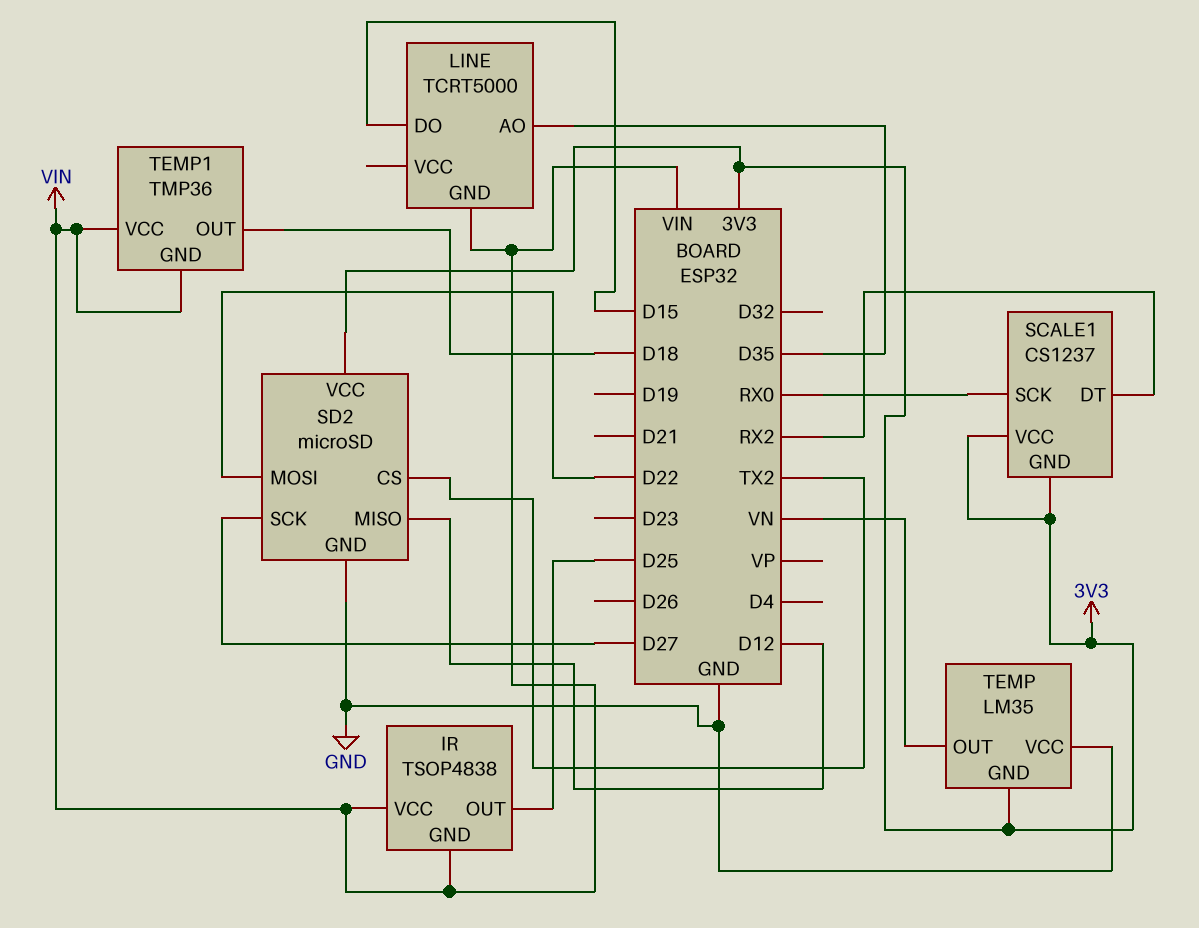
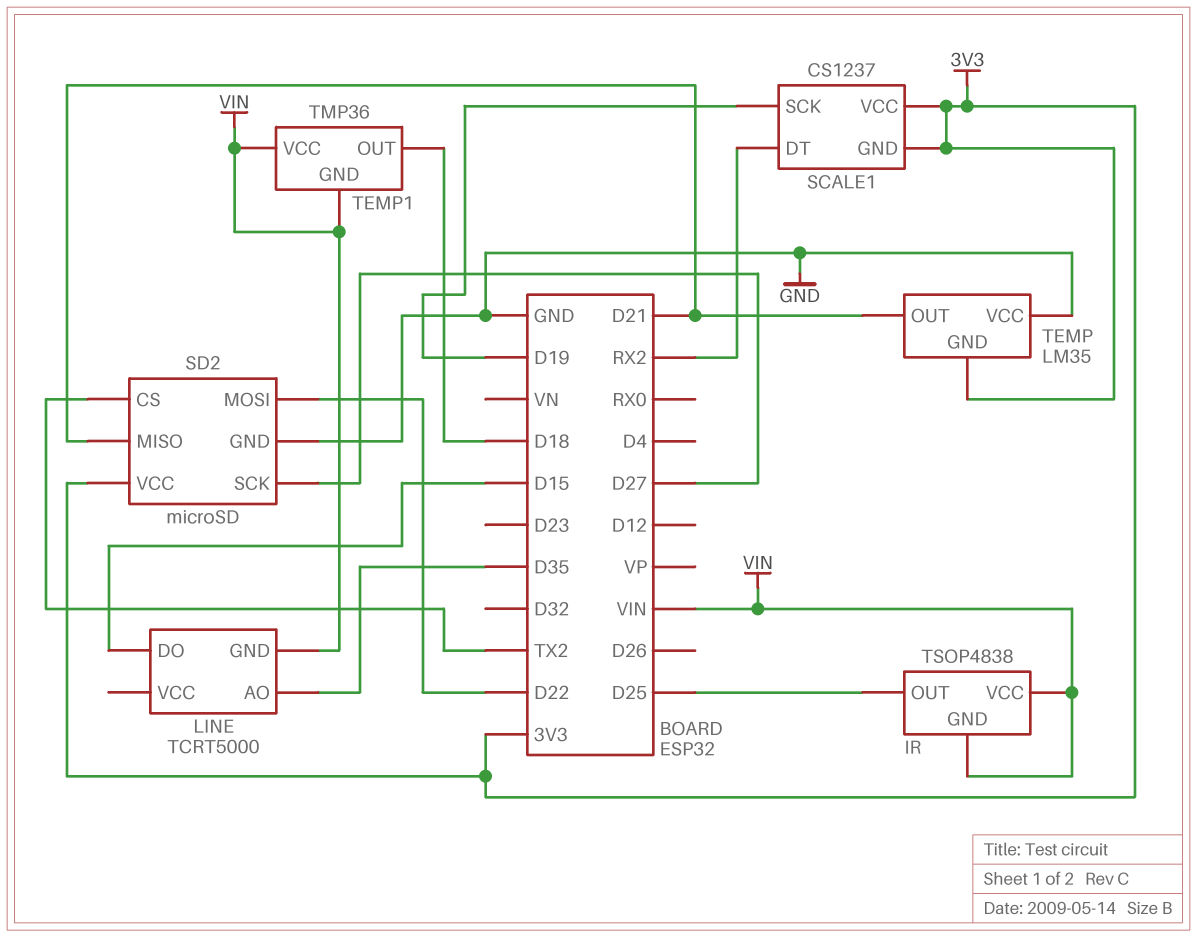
SCALE1 pin SCK: RX0 -> D19
SD2 pin MISO: D12 -> D21
TEMP pin OUT: VN -> D21

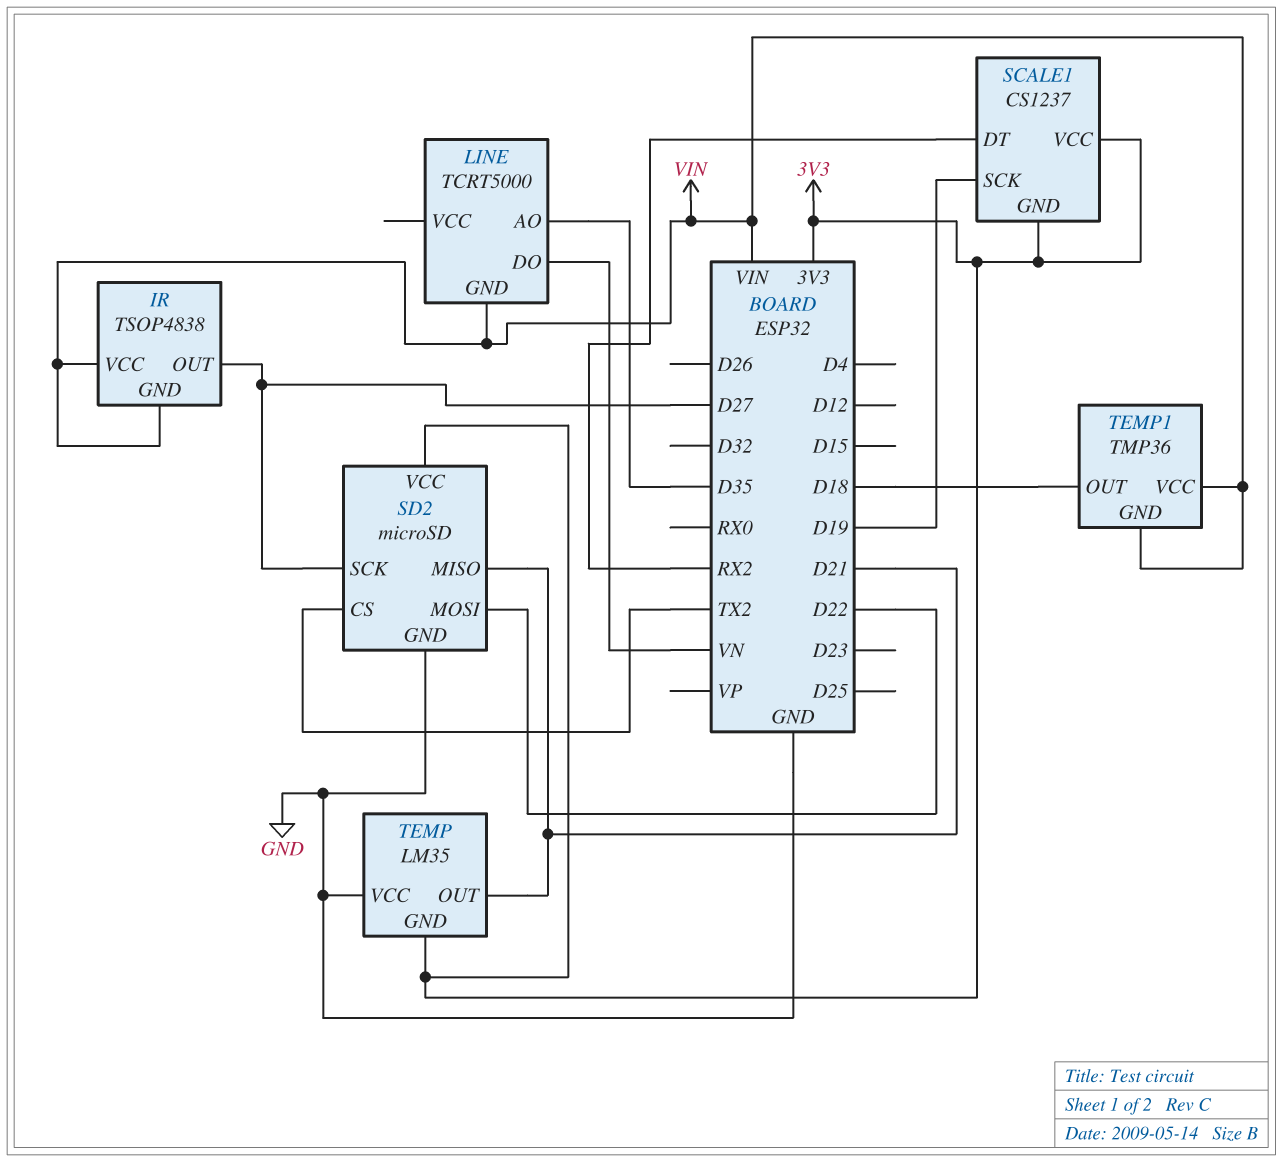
IR pin OUT: D25 -> D27
LINE pin DO: D15 -> VN

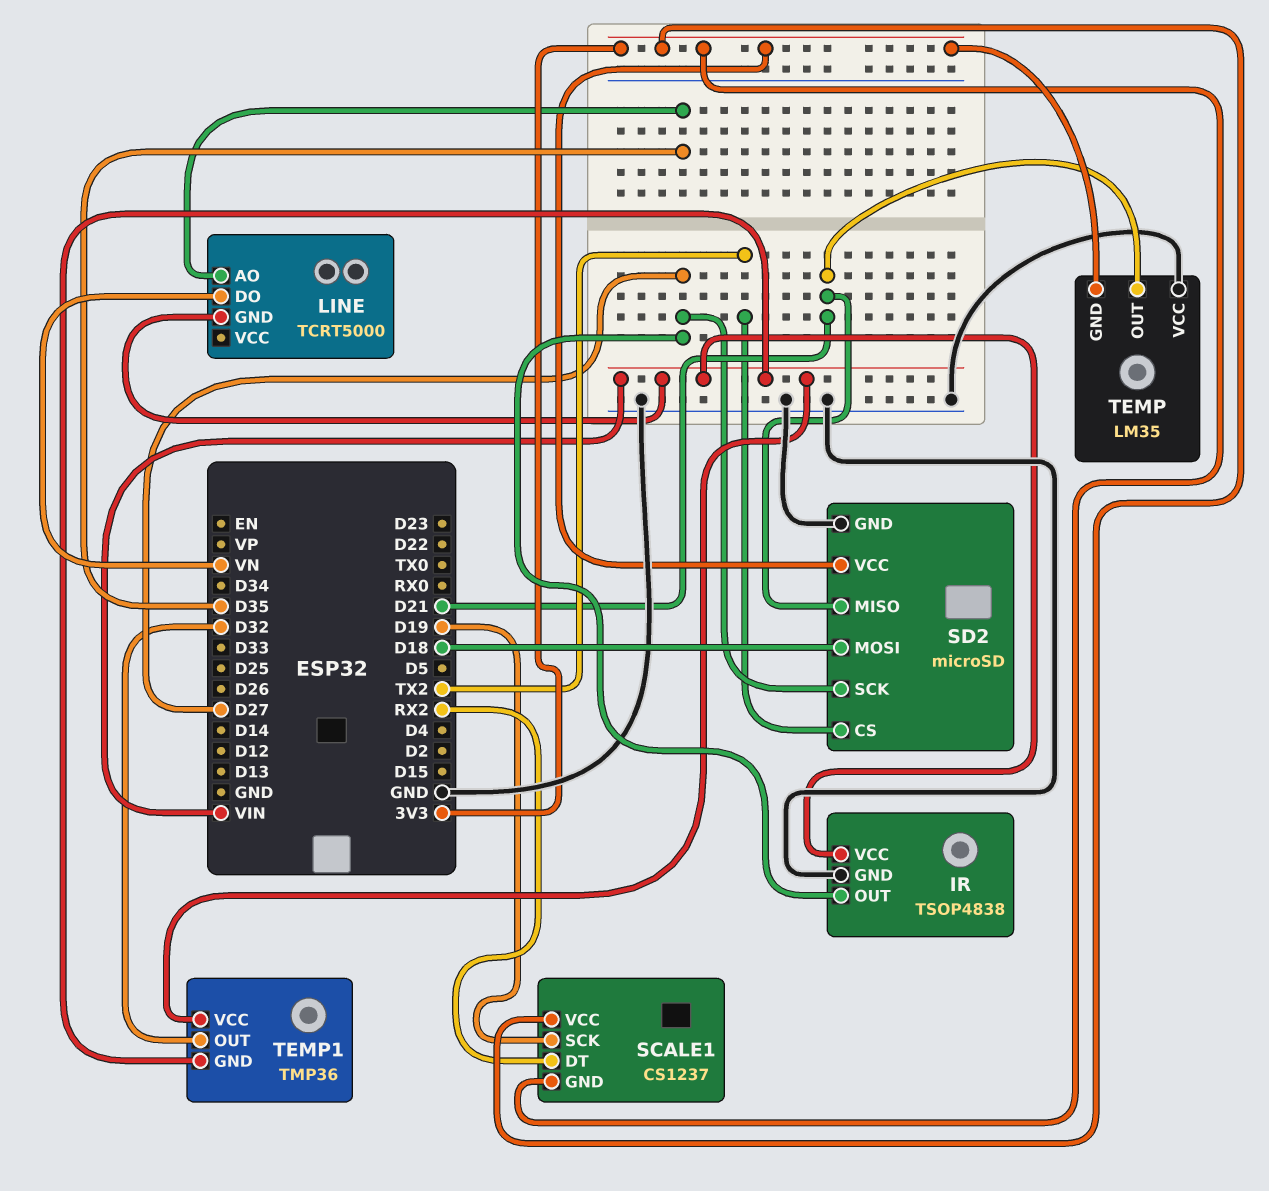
IR pin GND: VIN -> GND
SD2 pin MOSI: D22 -> D18
TEMP1 pin OUT: D18 -> D32

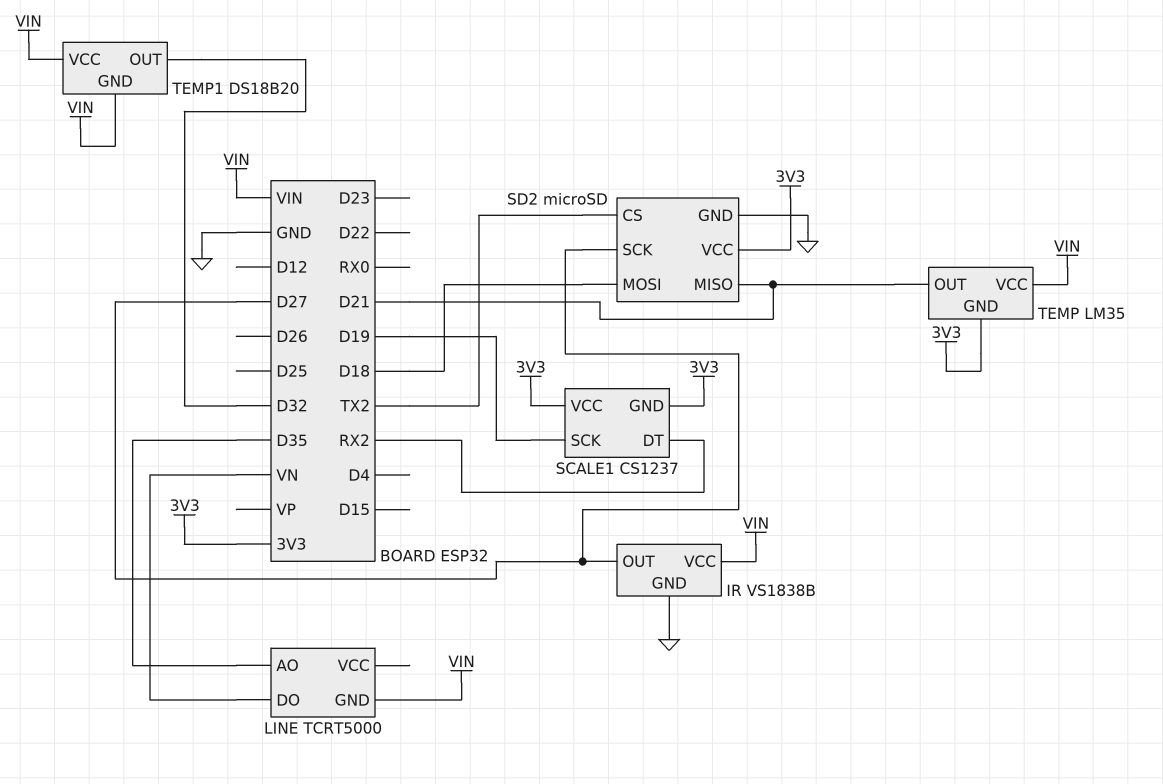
IR: TSOP4838 -> VS1838B
TEMP pin VCC: GND -> VIN
TEMP1: TMP36 -> DS18B20

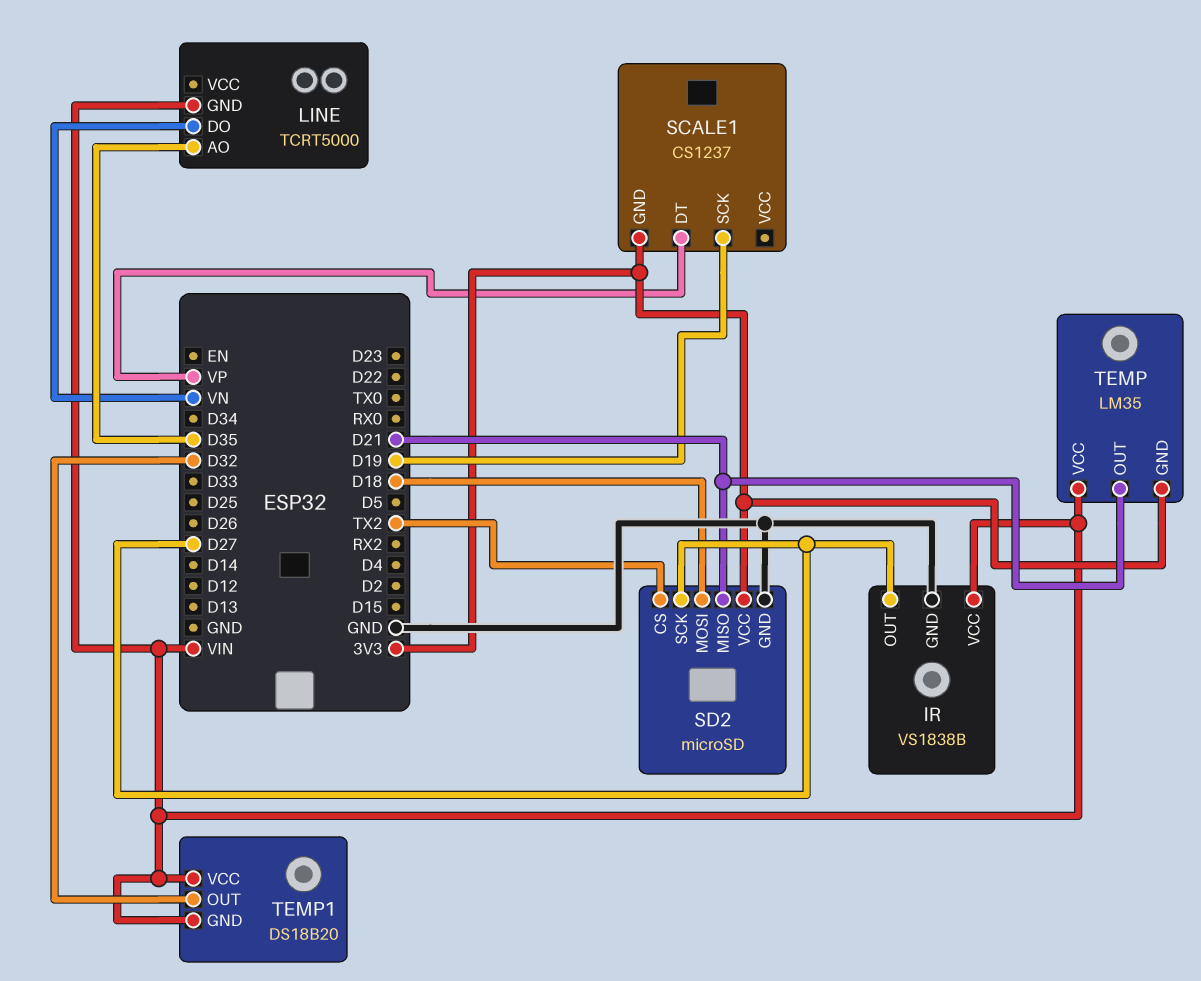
SCALE1 pin DT: RX2 -> VP
SCALE1 pin VCC: 3V3 -> none

